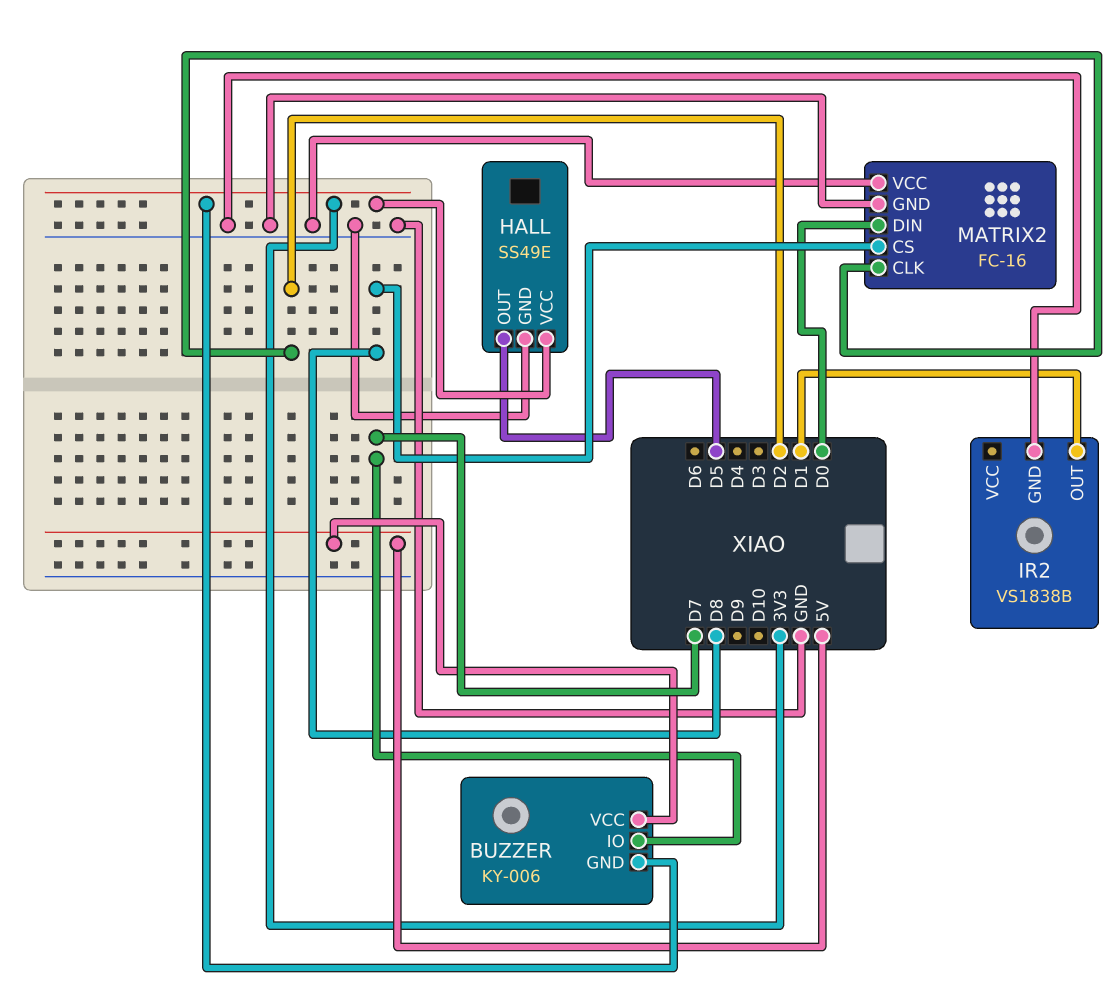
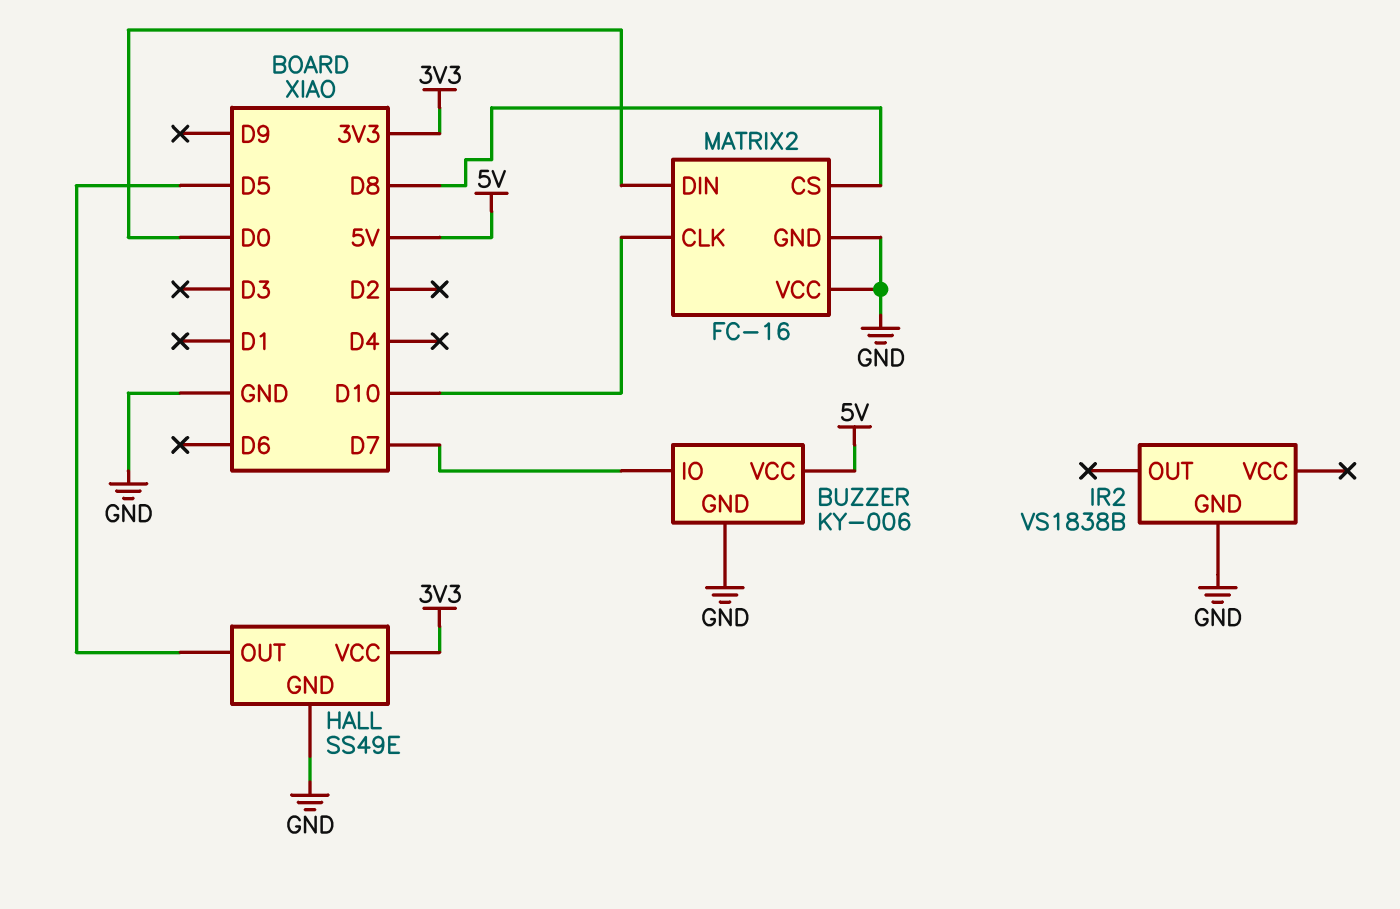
BUZZER pin GND: 3V3 -> GND
IR2 pin OUT: D1 -> none
MATRIX2 pin CLK: D2 -> D10

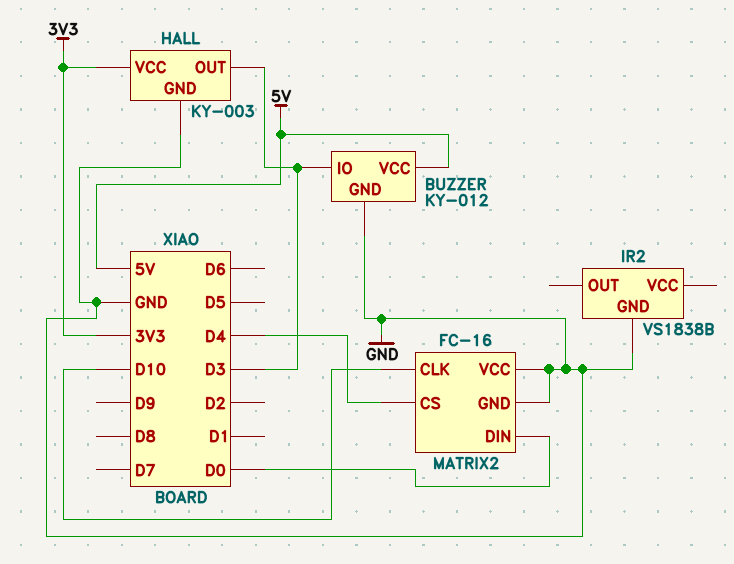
BUZZER: KY-006 -> KY-012
BUZZER pin IO: D7 -> D3
HALL: SS49E -> KY-003
HALL pin OUT: D5 -> D3
MATRIX2 pin CS: D8 -> D4

